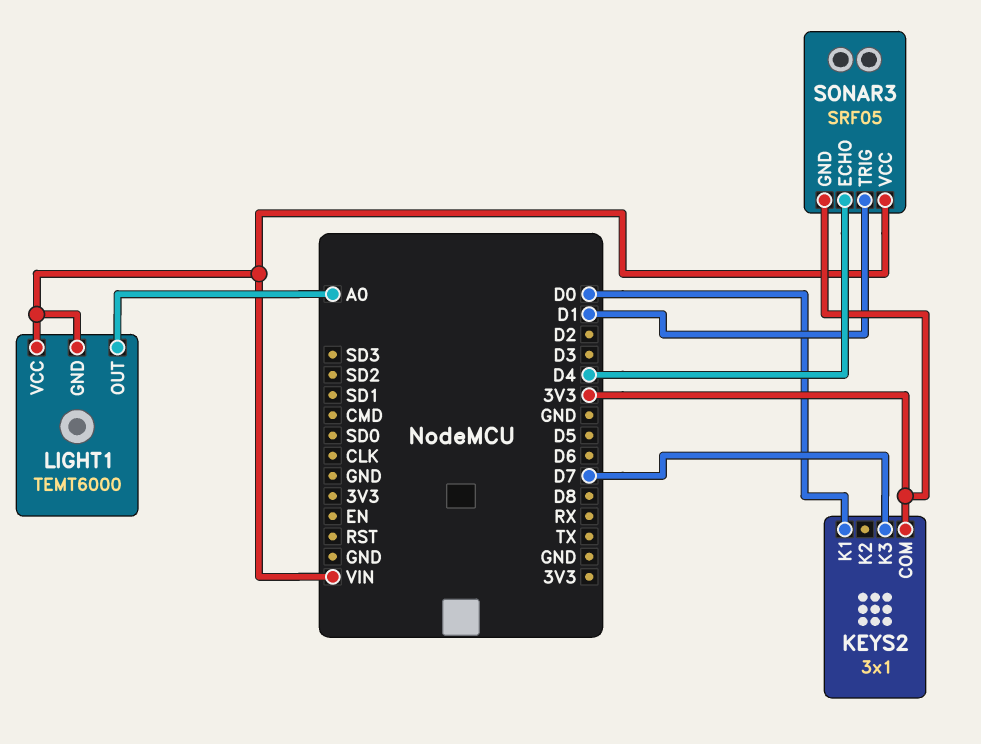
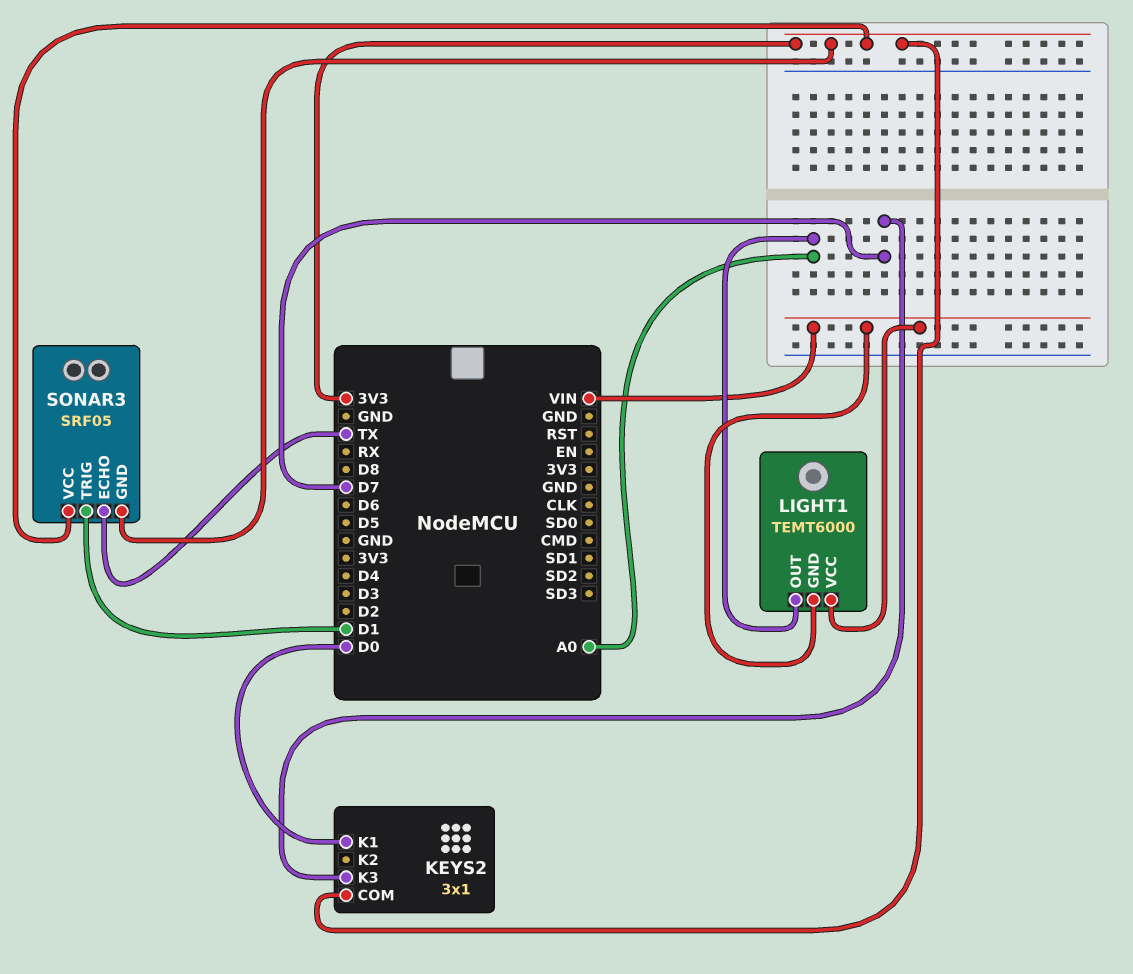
SONAR3 pin ECHO: D4 -> TX
SONAR3 pin VCC: VIN -> 3V3

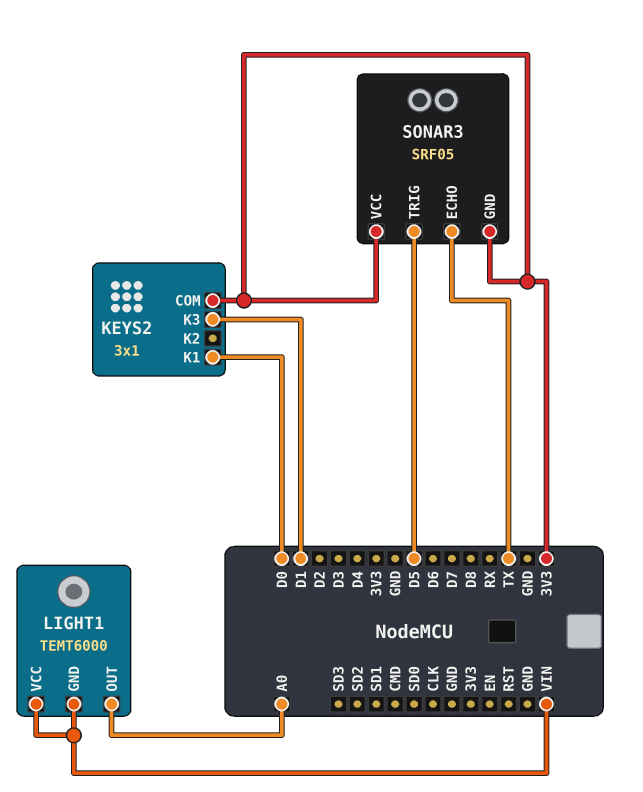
KEYS2 pin K3: D7 -> D1
SONAR3 pin TRIG: D1 -> D5

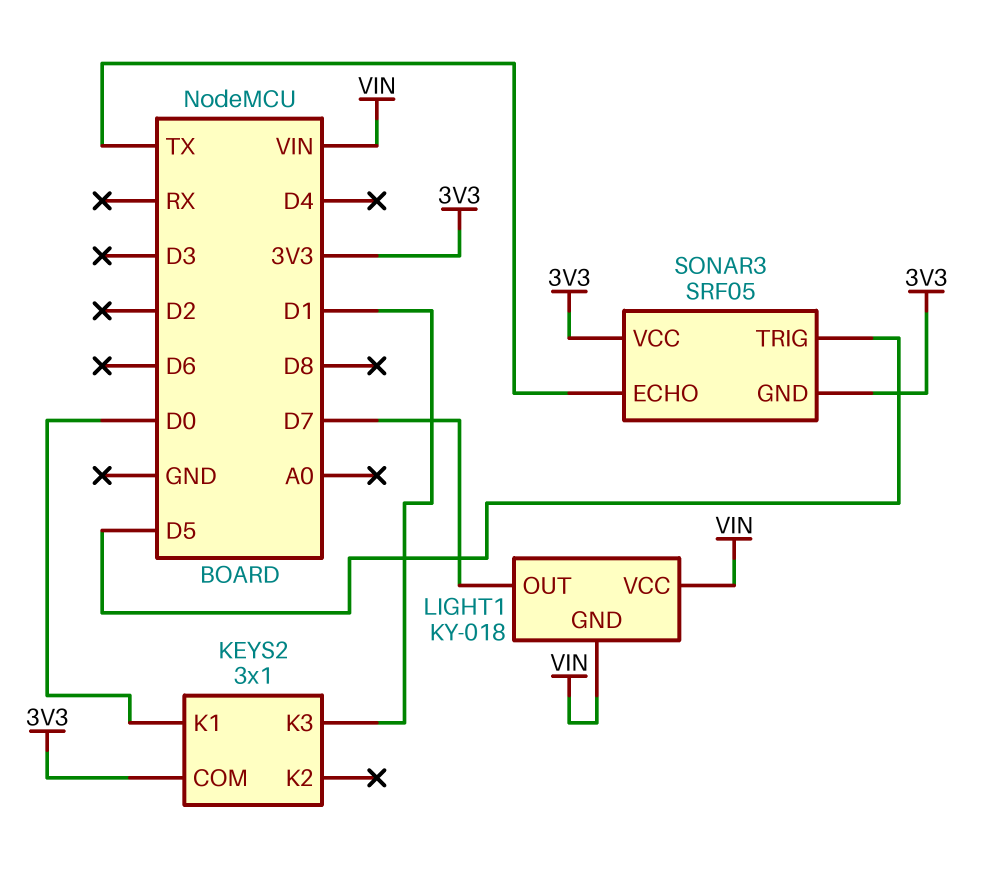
LIGHT1: TEMT6000 -> KY-018
LIGHT1 pin OUT: A0 -> D7

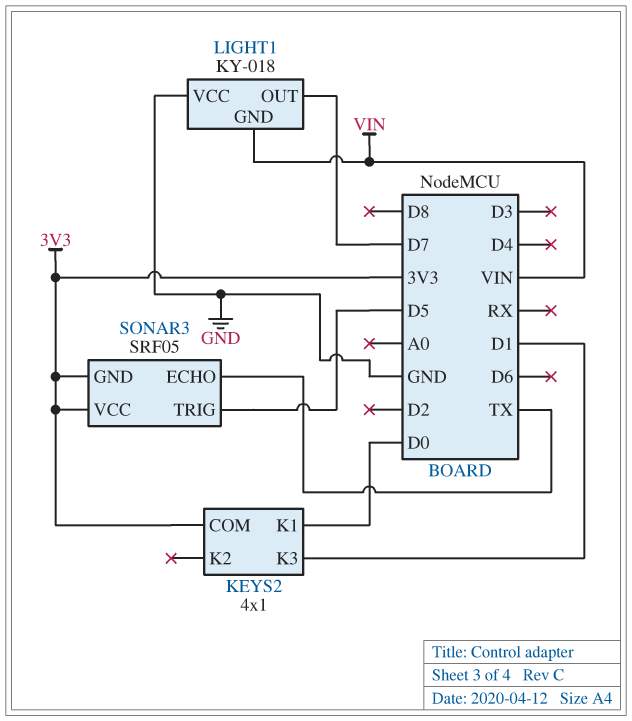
KEYS2: 3x1 -> 4x1
LIGHT1 pin VCC: VIN -> GND

